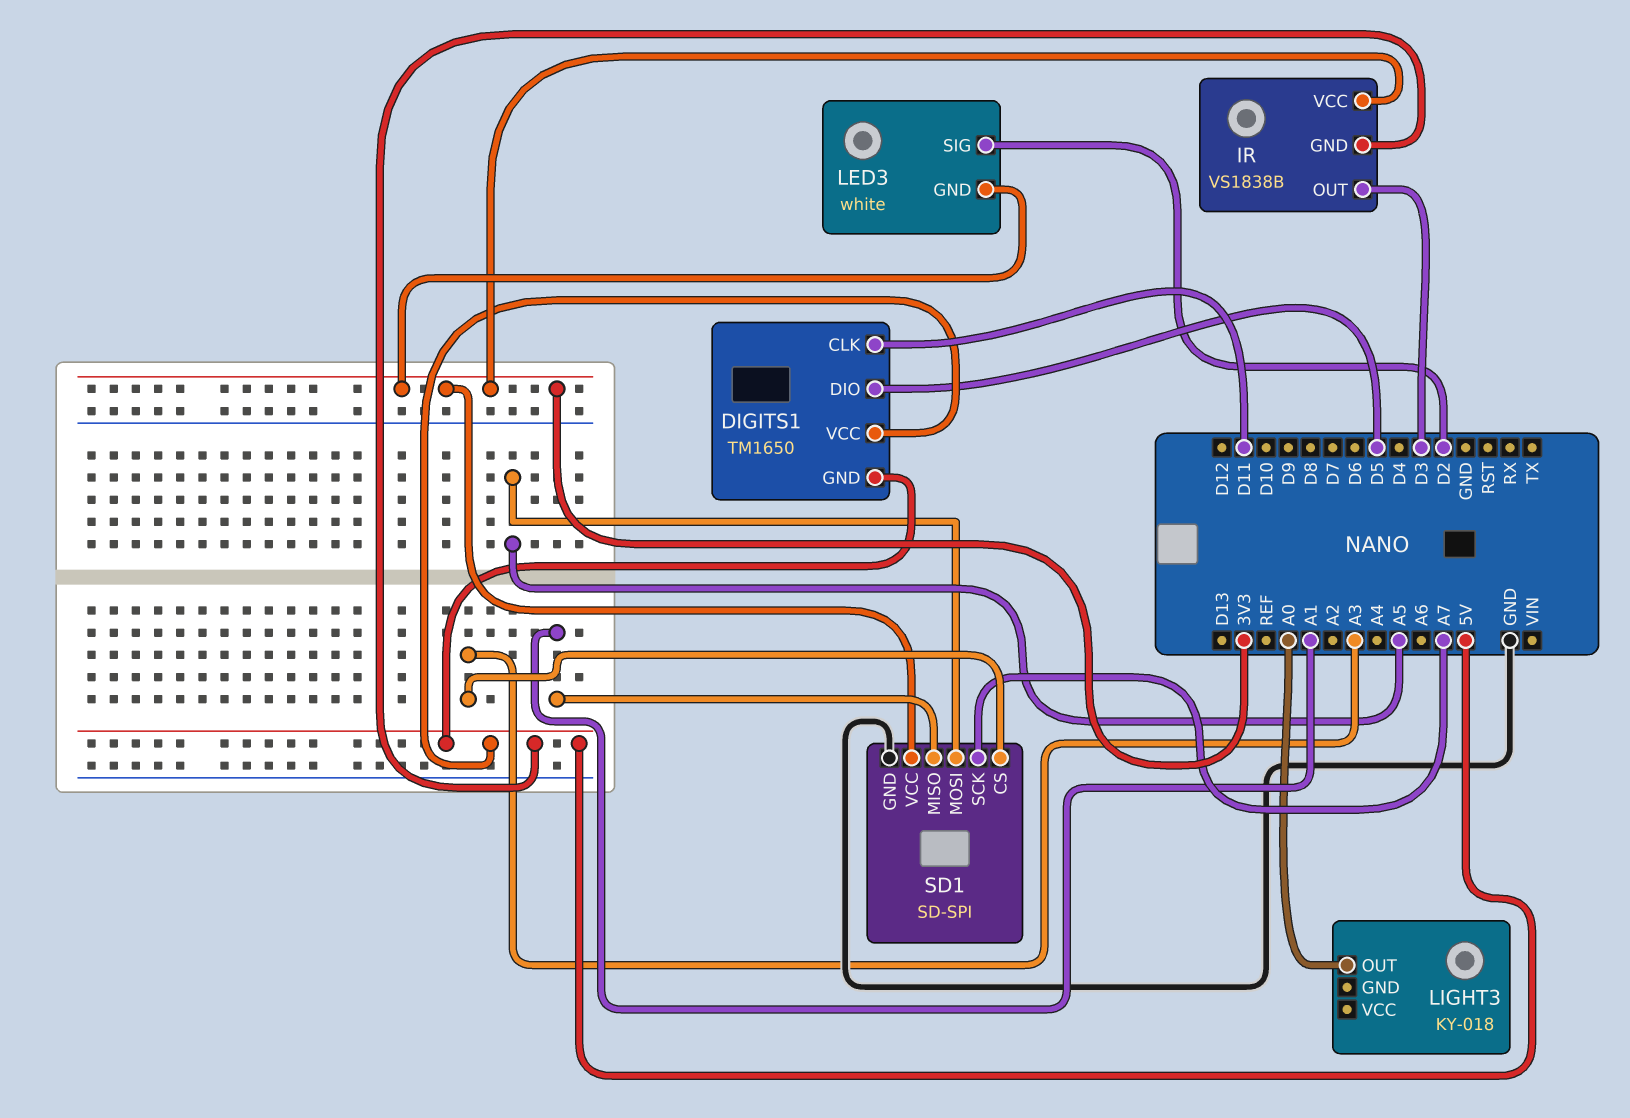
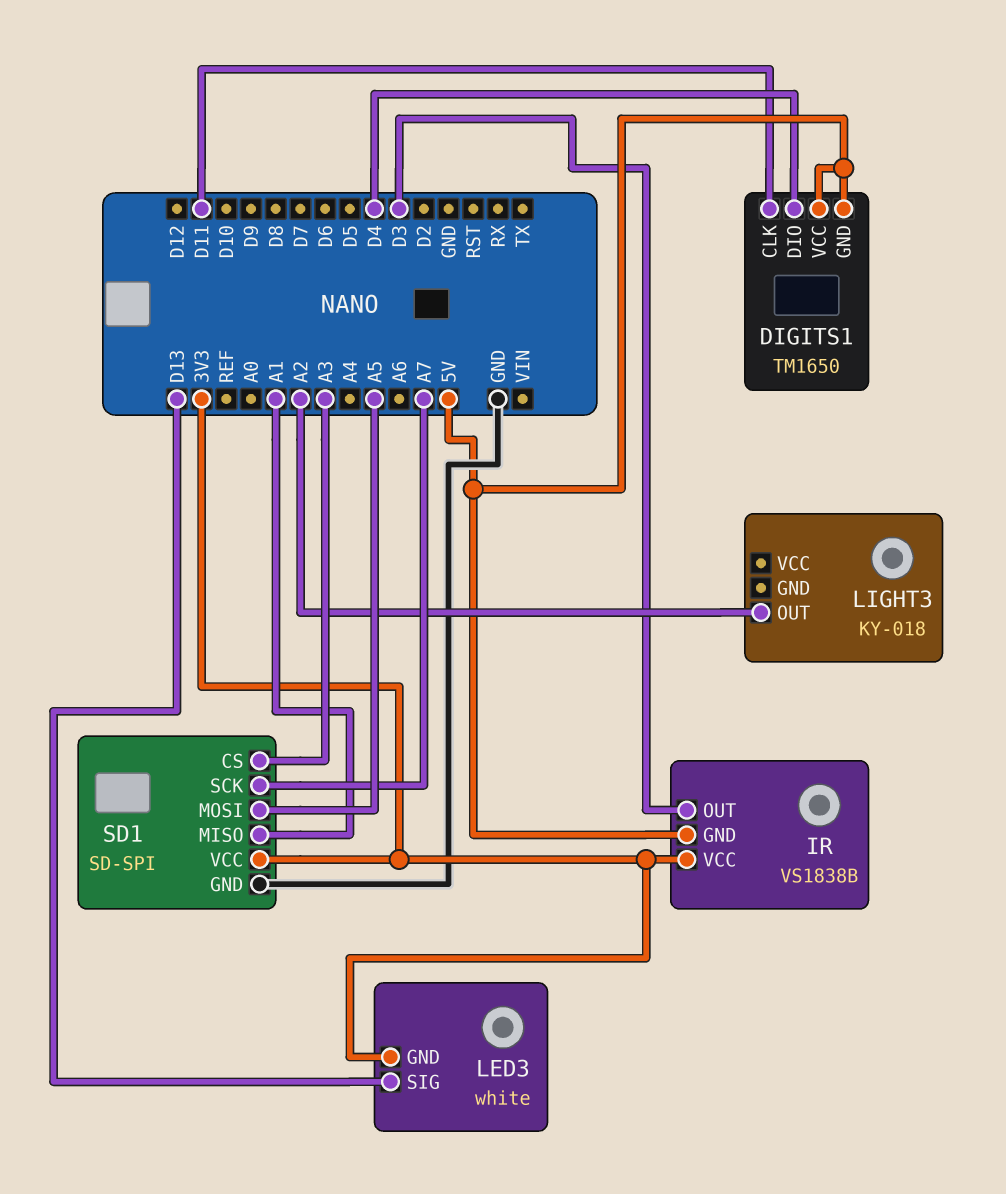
DIGITS1 pin DIO: D5 -> D4
LED3 pin SIG: D2 -> D13
LIGHT3 pin OUT: A0 -> A2

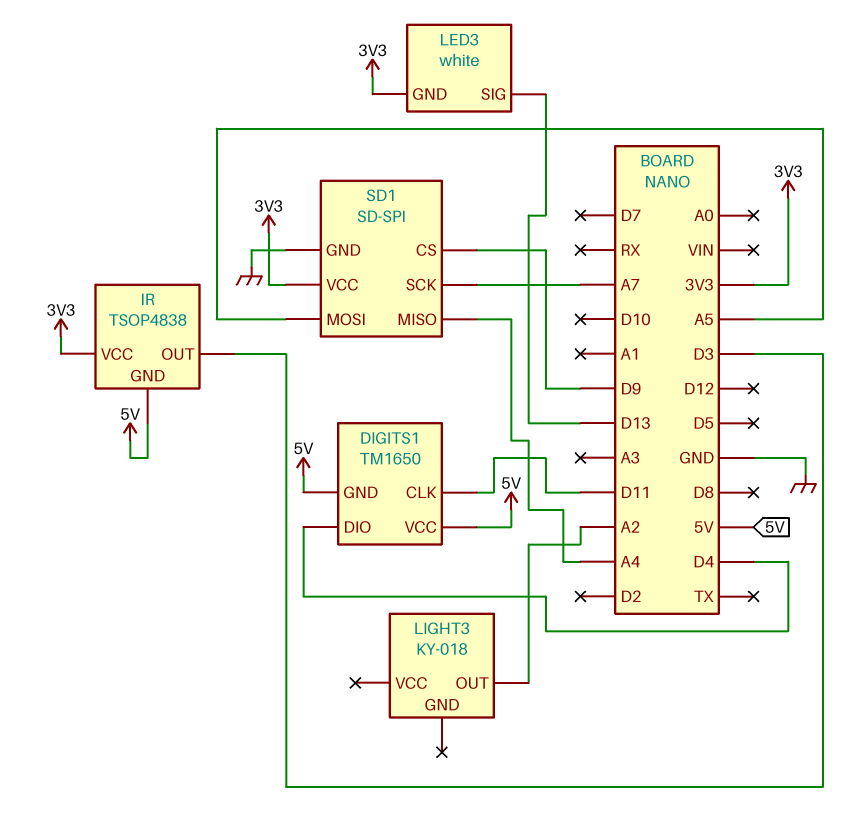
IR: VS1838B -> TSOP4838
SD1 pin CS: A3 -> D9
SD1 pin MISO: A1 -> A4

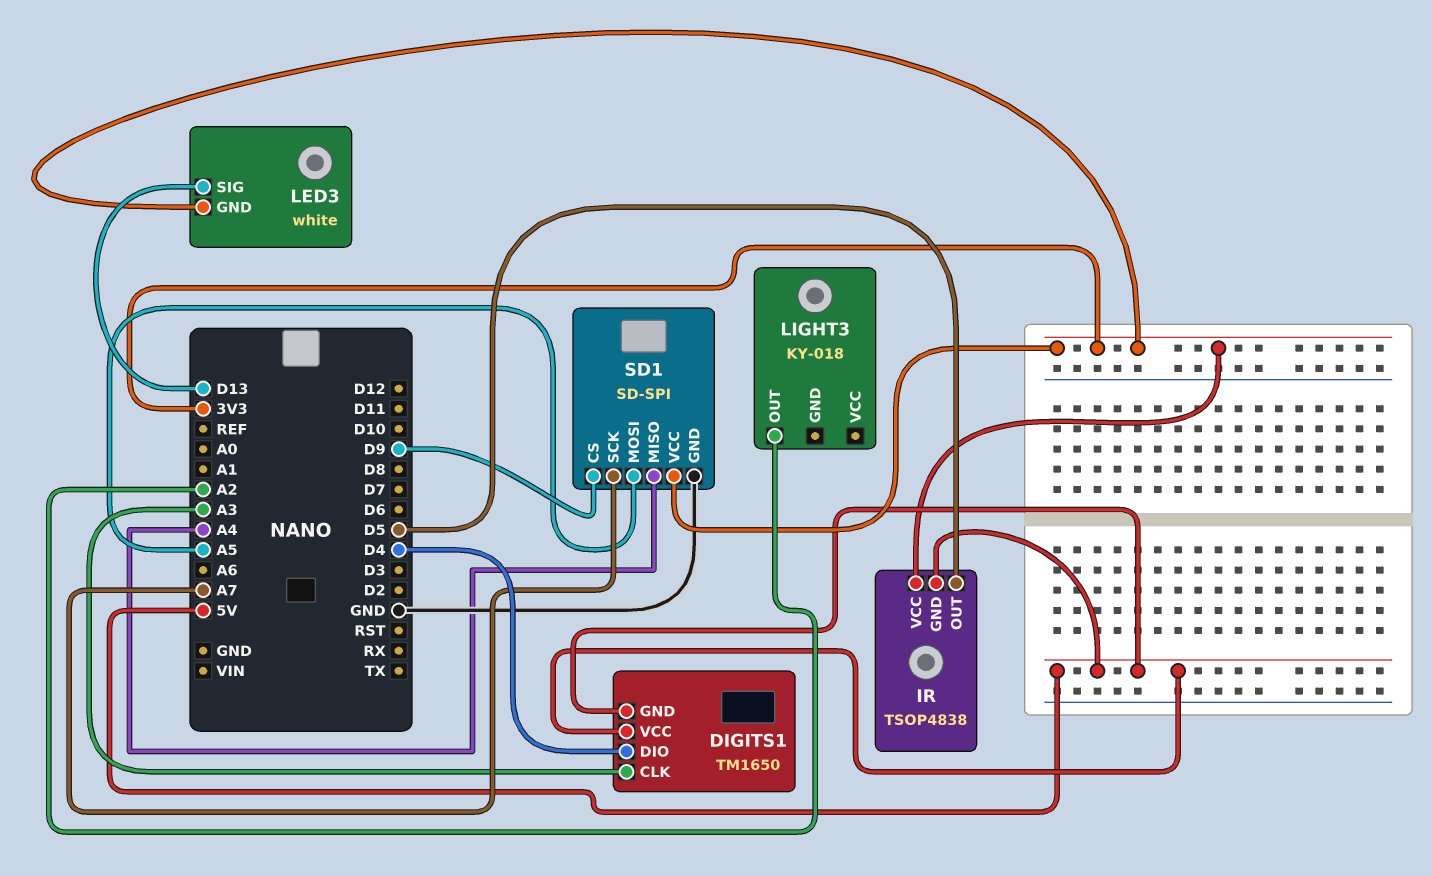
DIGITS1 pin CLK: D11 -> A3
IR pin OUT: D3 -> D5

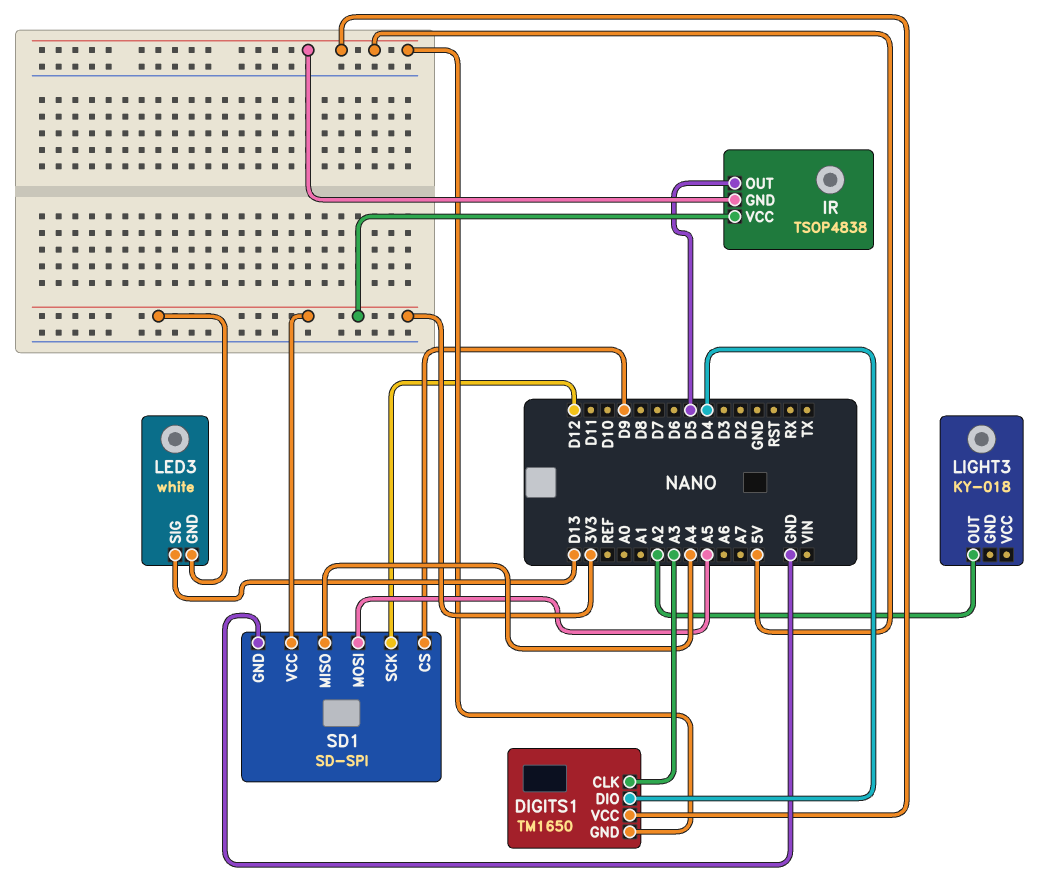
SD1 pin SCK: A7 -> D12

